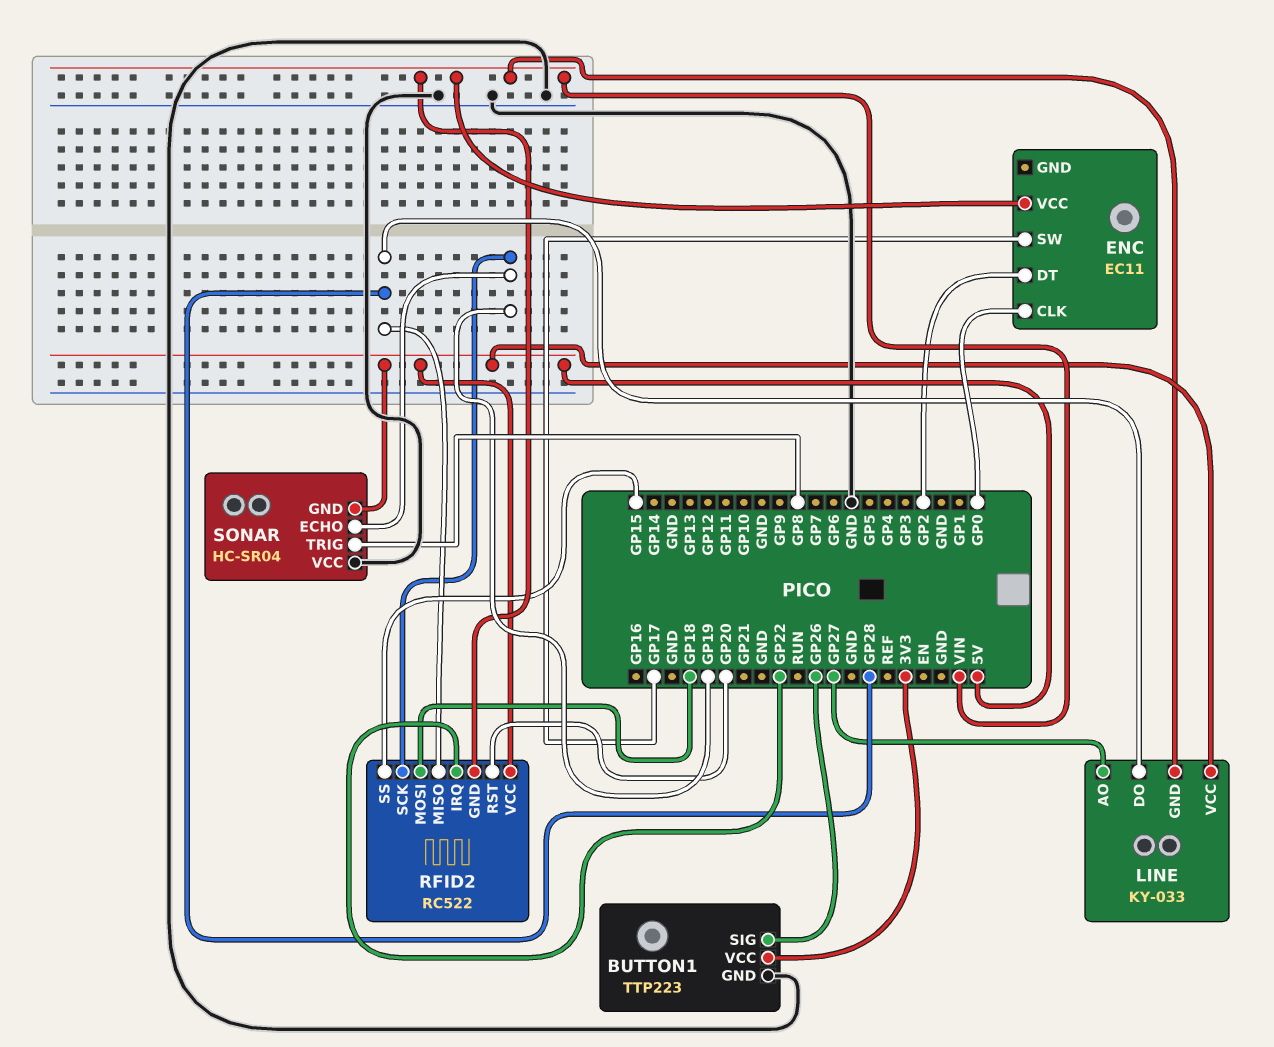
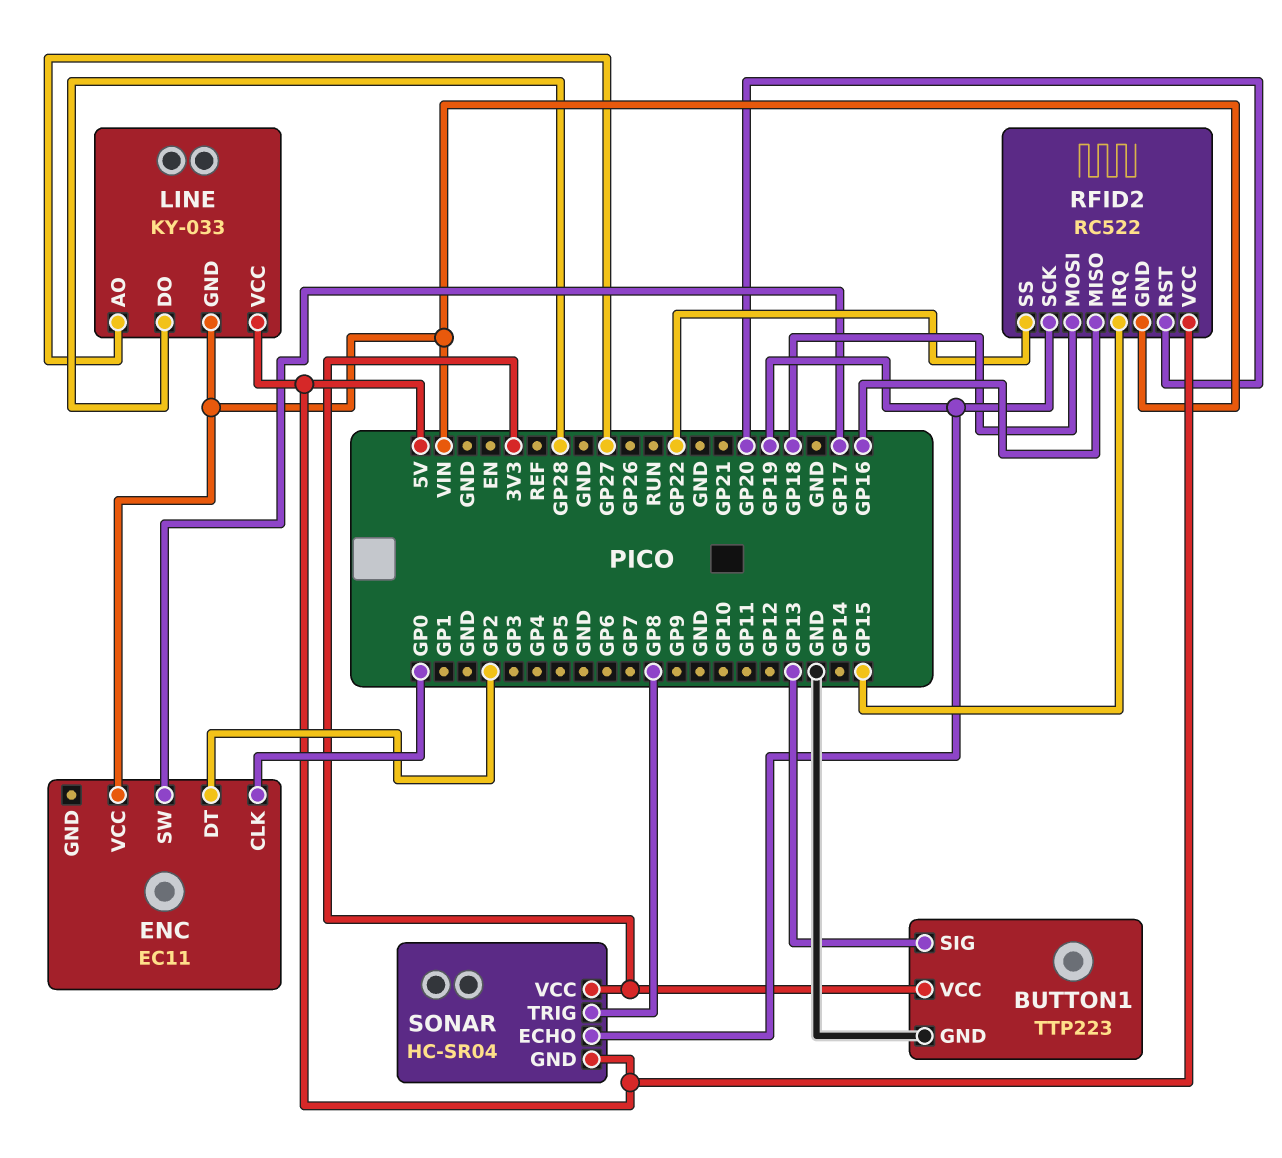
BUTTON1 pin SIG: GP26 -> GP13
RFID2 pin IRQ: GP22 -> GP15
RFID2 pin MISO: GP28 -> GP16
RFID2 pin SS: GP15 -> GP22
SONAR pin VCC: GND -> 3V3

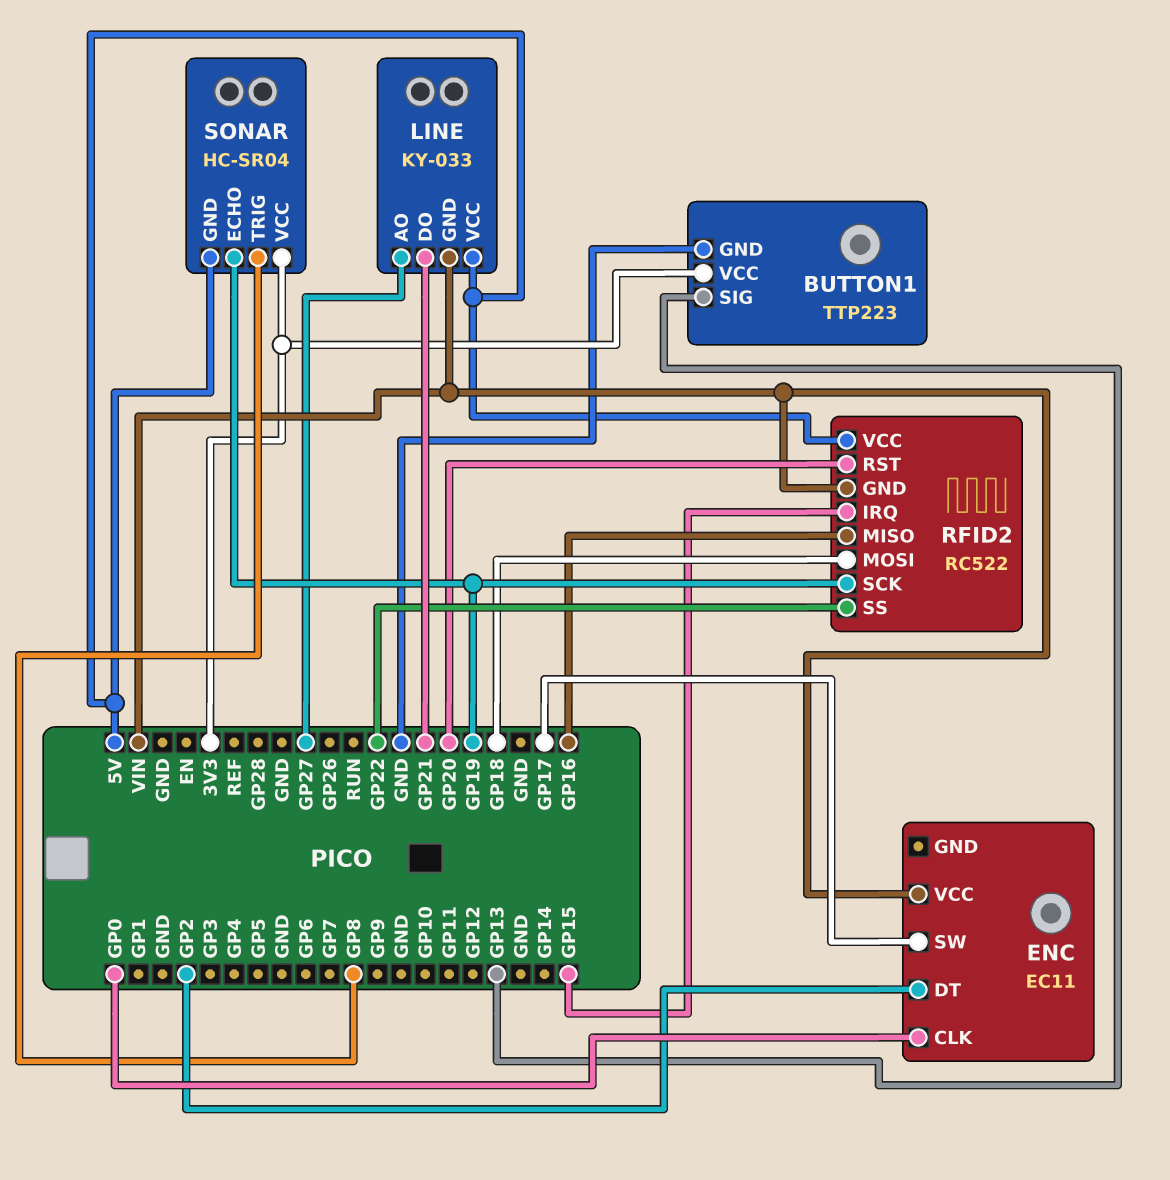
LINE pin DO: GP28 -> GP21

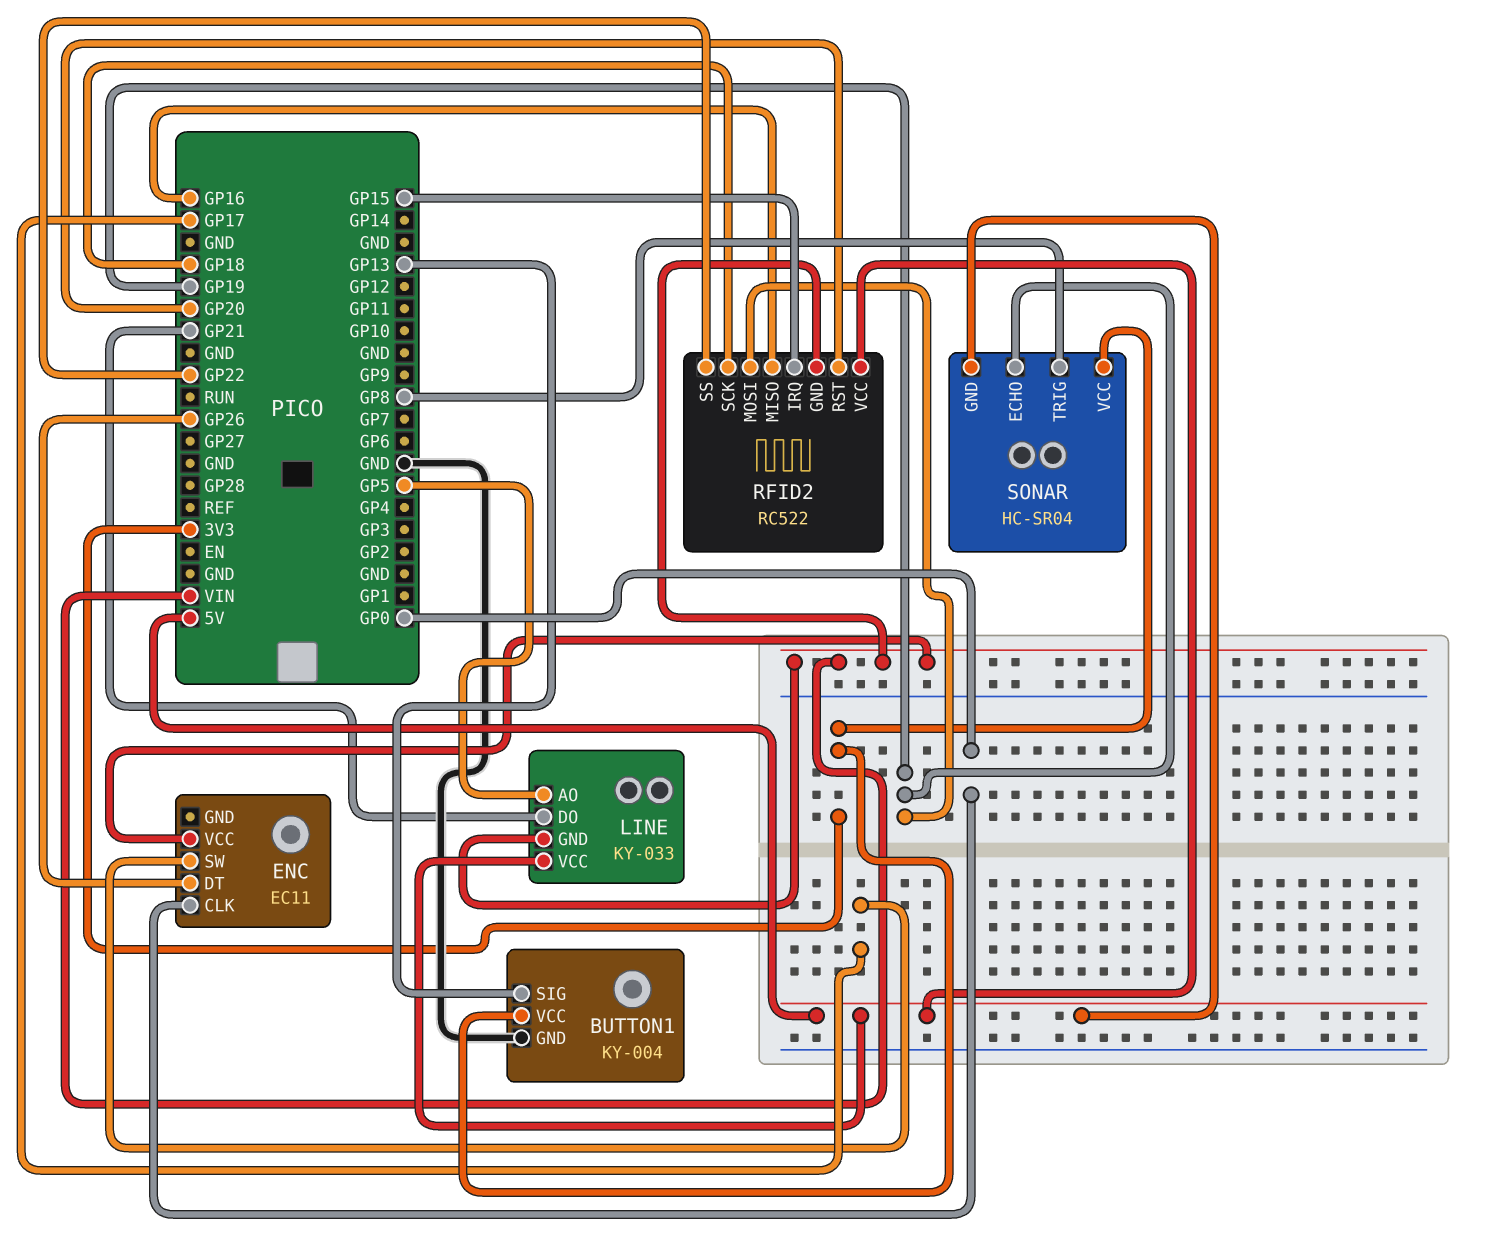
BUTTON1: TTP223 -> KY-004
ENC pin DT: GP2 -> GP26
LINE pin AO: GP27 -> GP5
RFID2 pin MOSI: GP18 -> GP19
RFID2 pin SCK: GP19 -> GP18

